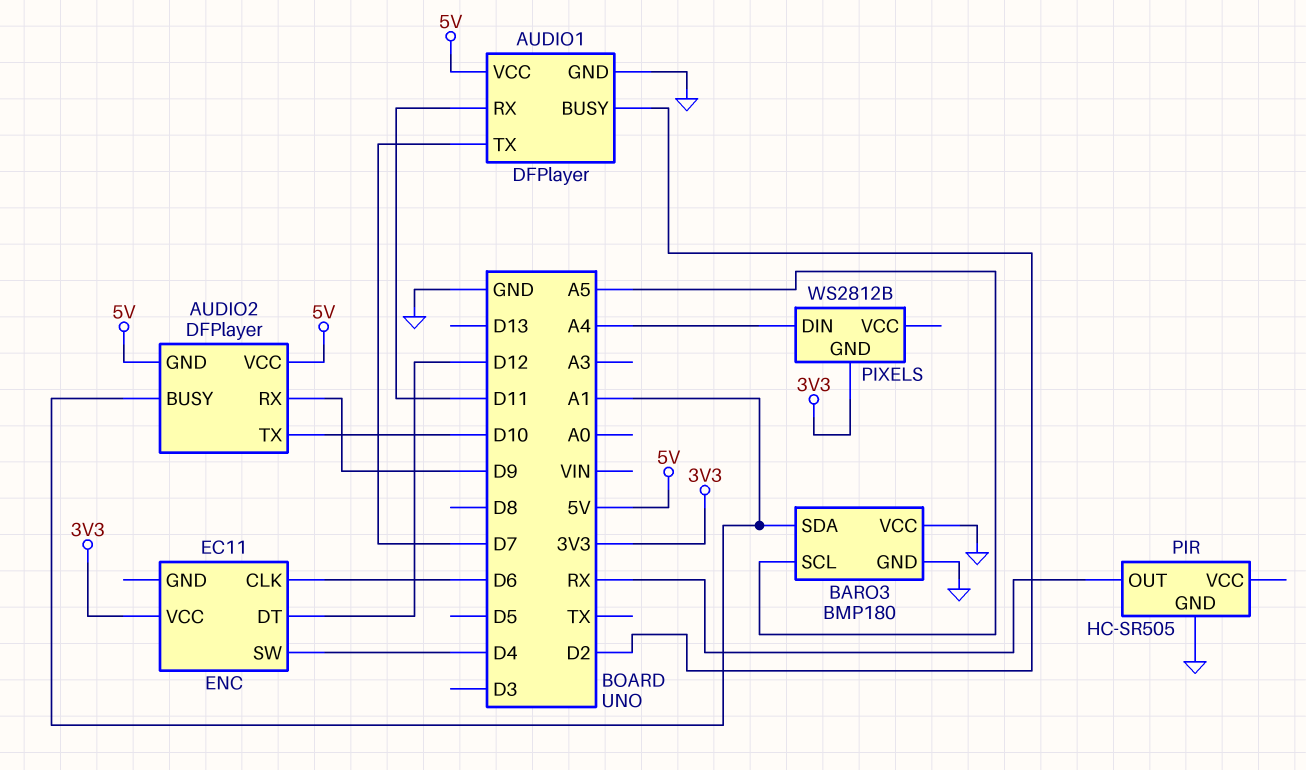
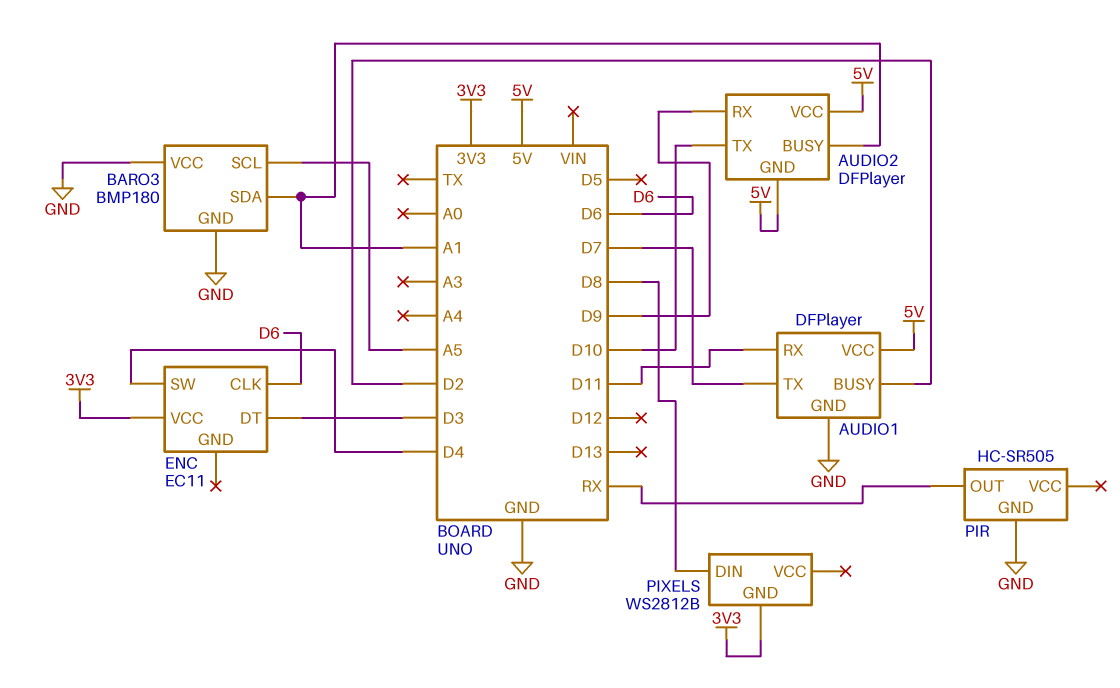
ENC pin DT: D12 -> D3
PIXELS pin DIN: A4 -> D8

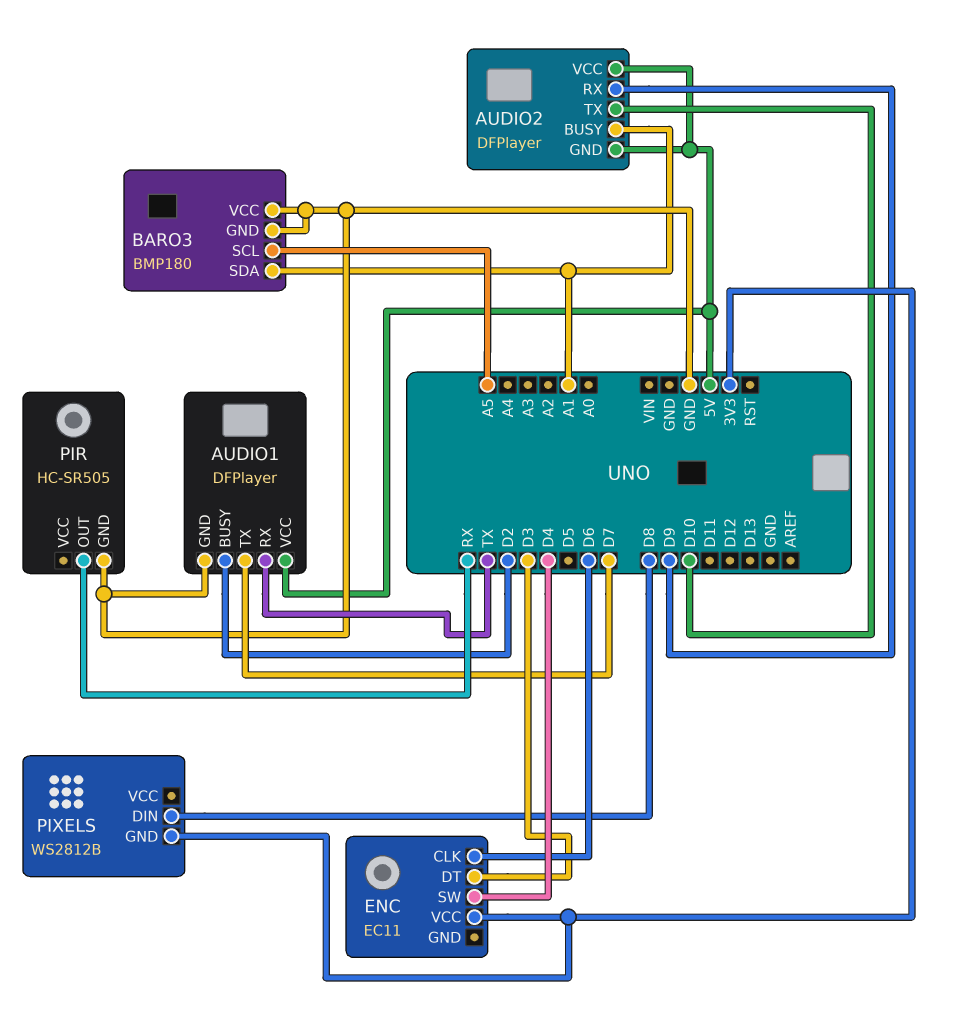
AUDIO1 pin RX: D11 -> TX

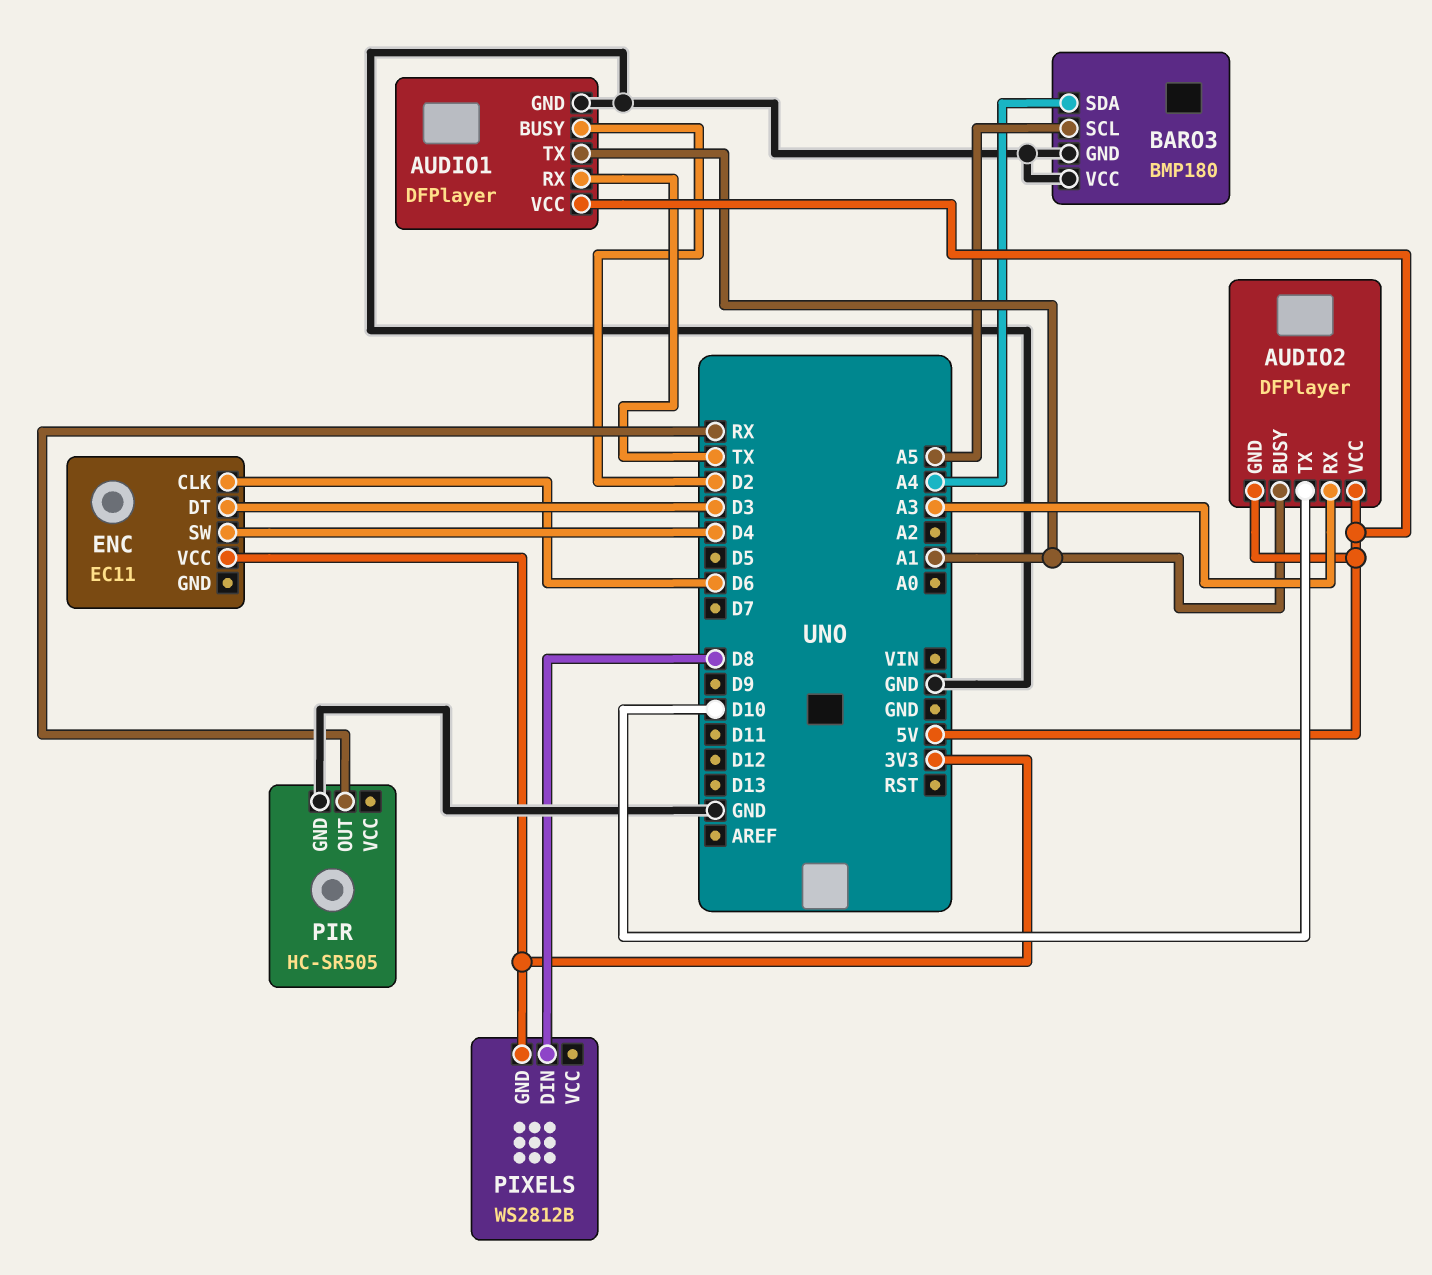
AUDIO1 pin TX: D7 -> A1
AUDIO2 pin RX: D9 -> A3
BARO3 pin SDA: A1 -> A4

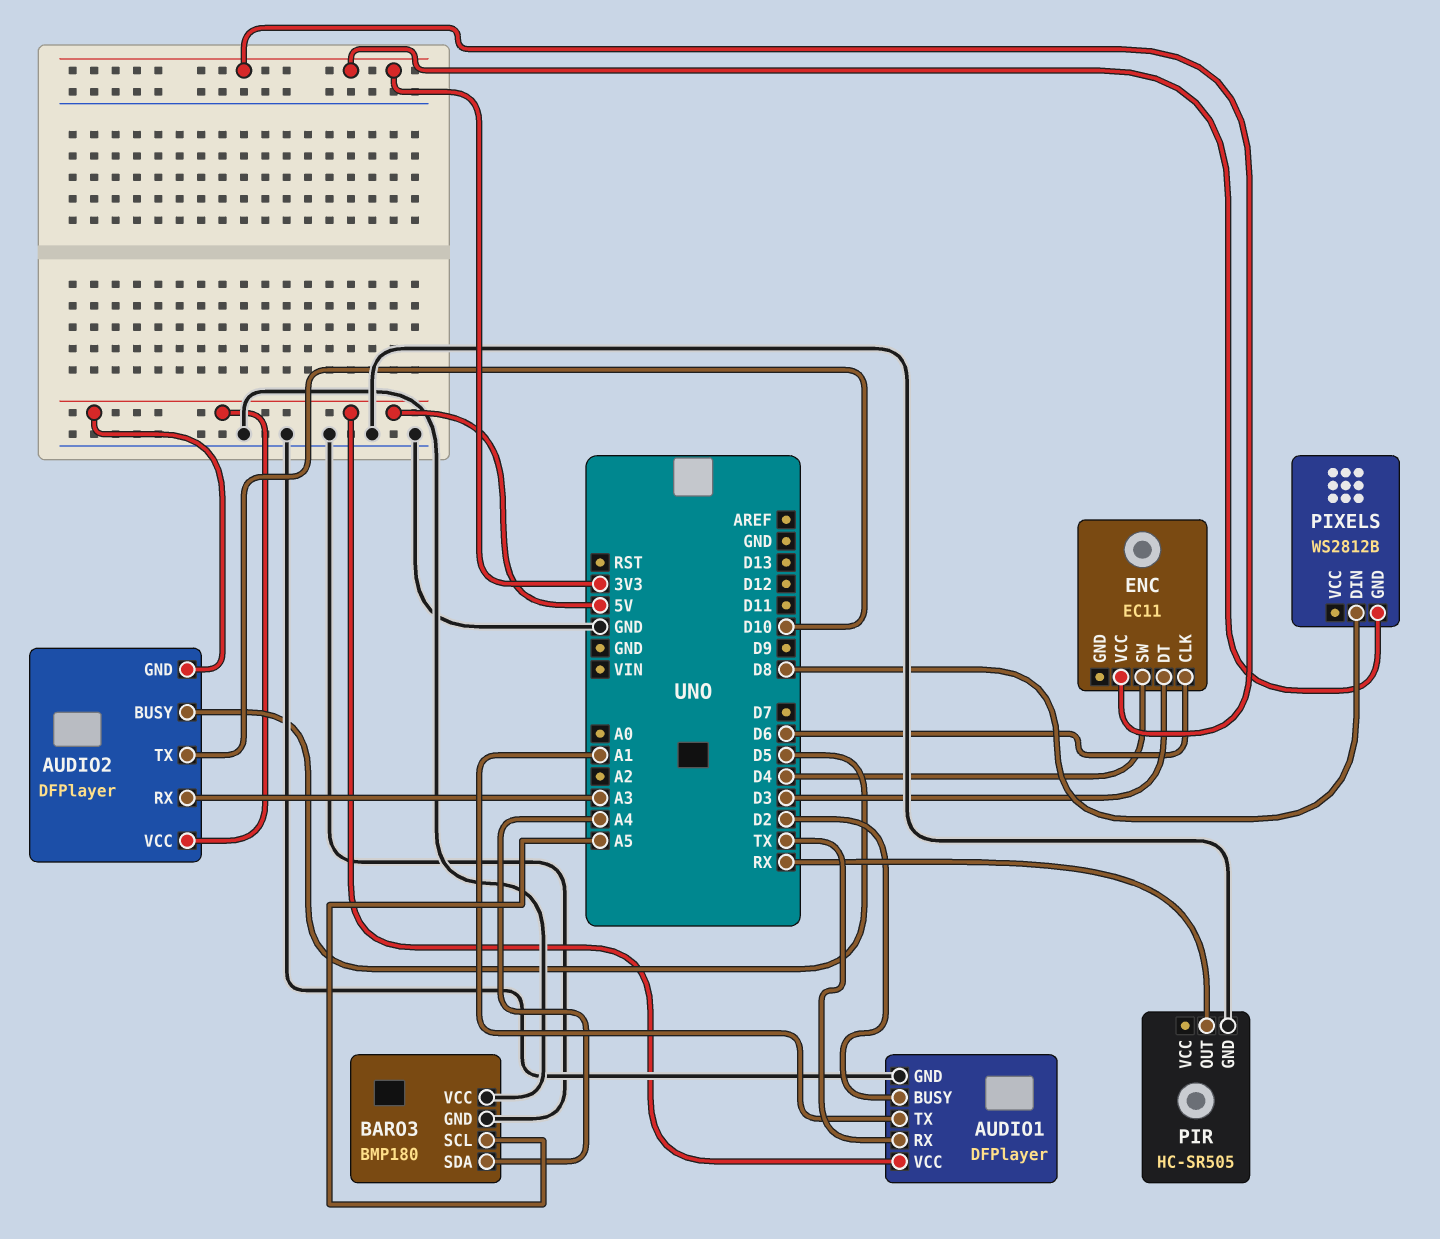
AUDIO2 pin BUSY: A1 -> D5

